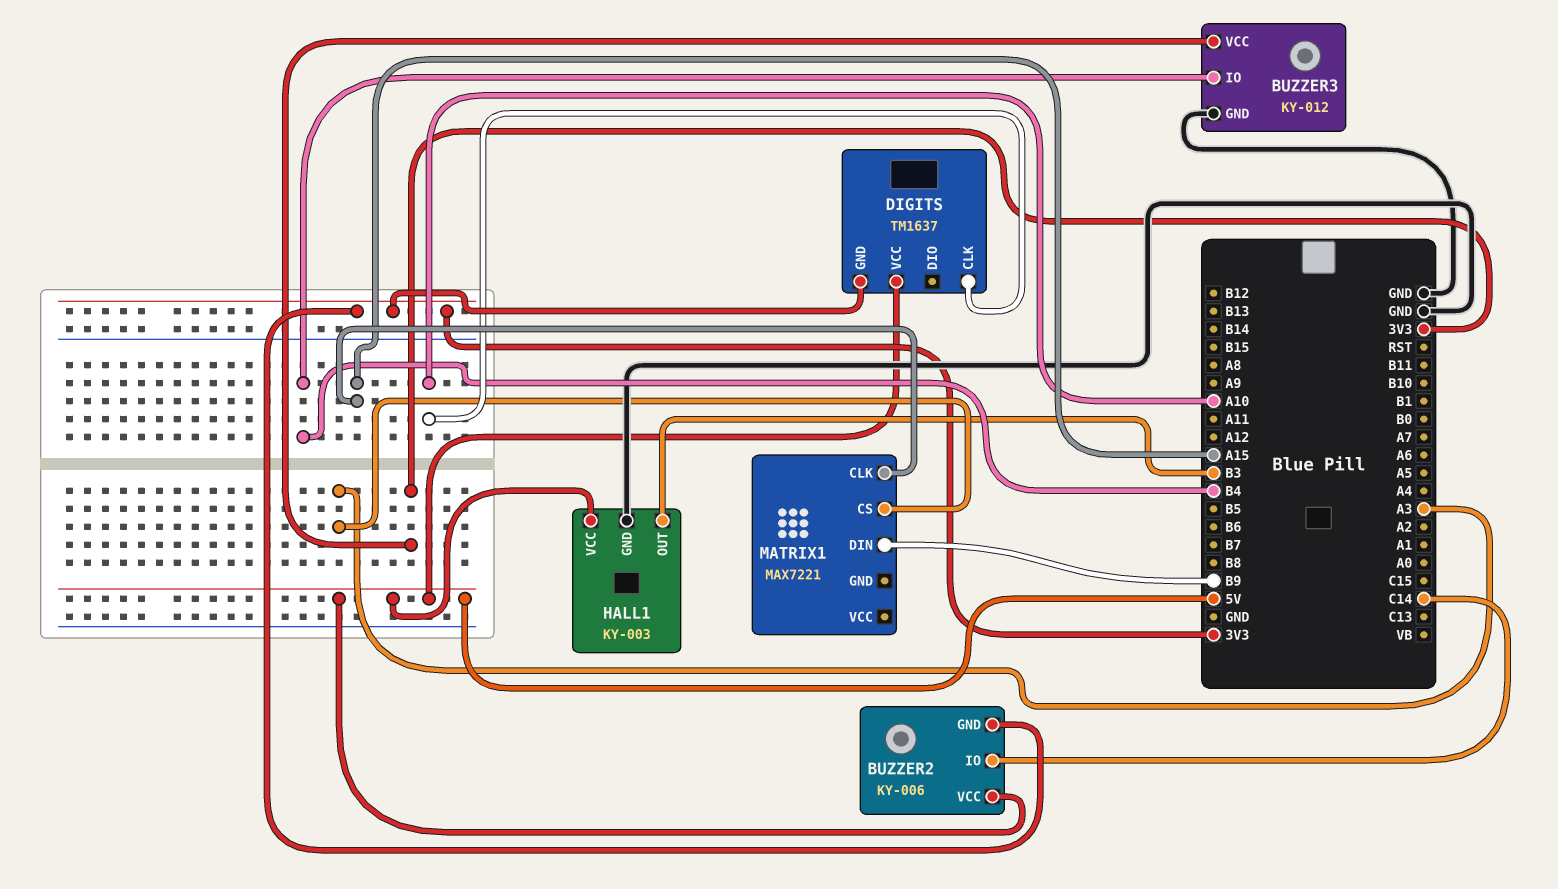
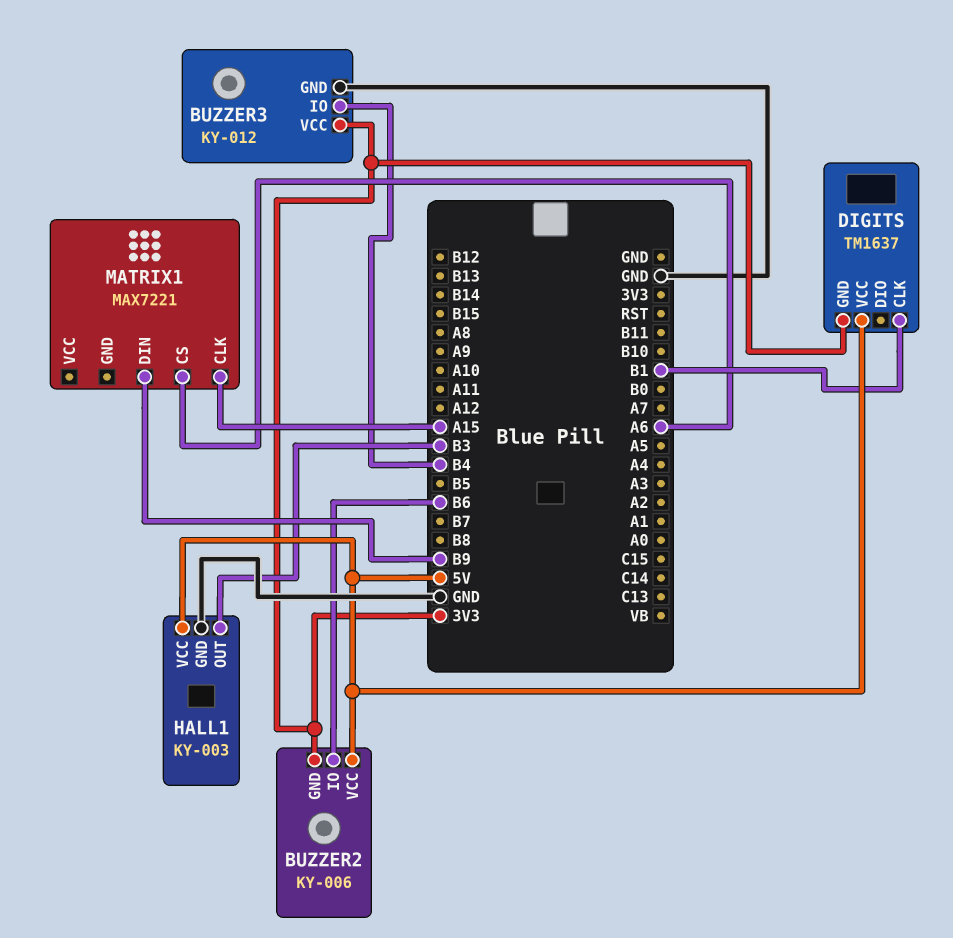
BUZZER2 pin IO: C14 -> B6
DIGITS pin CLK: A10 -> B1
MATRIX1 pin CS: A3 -> A6

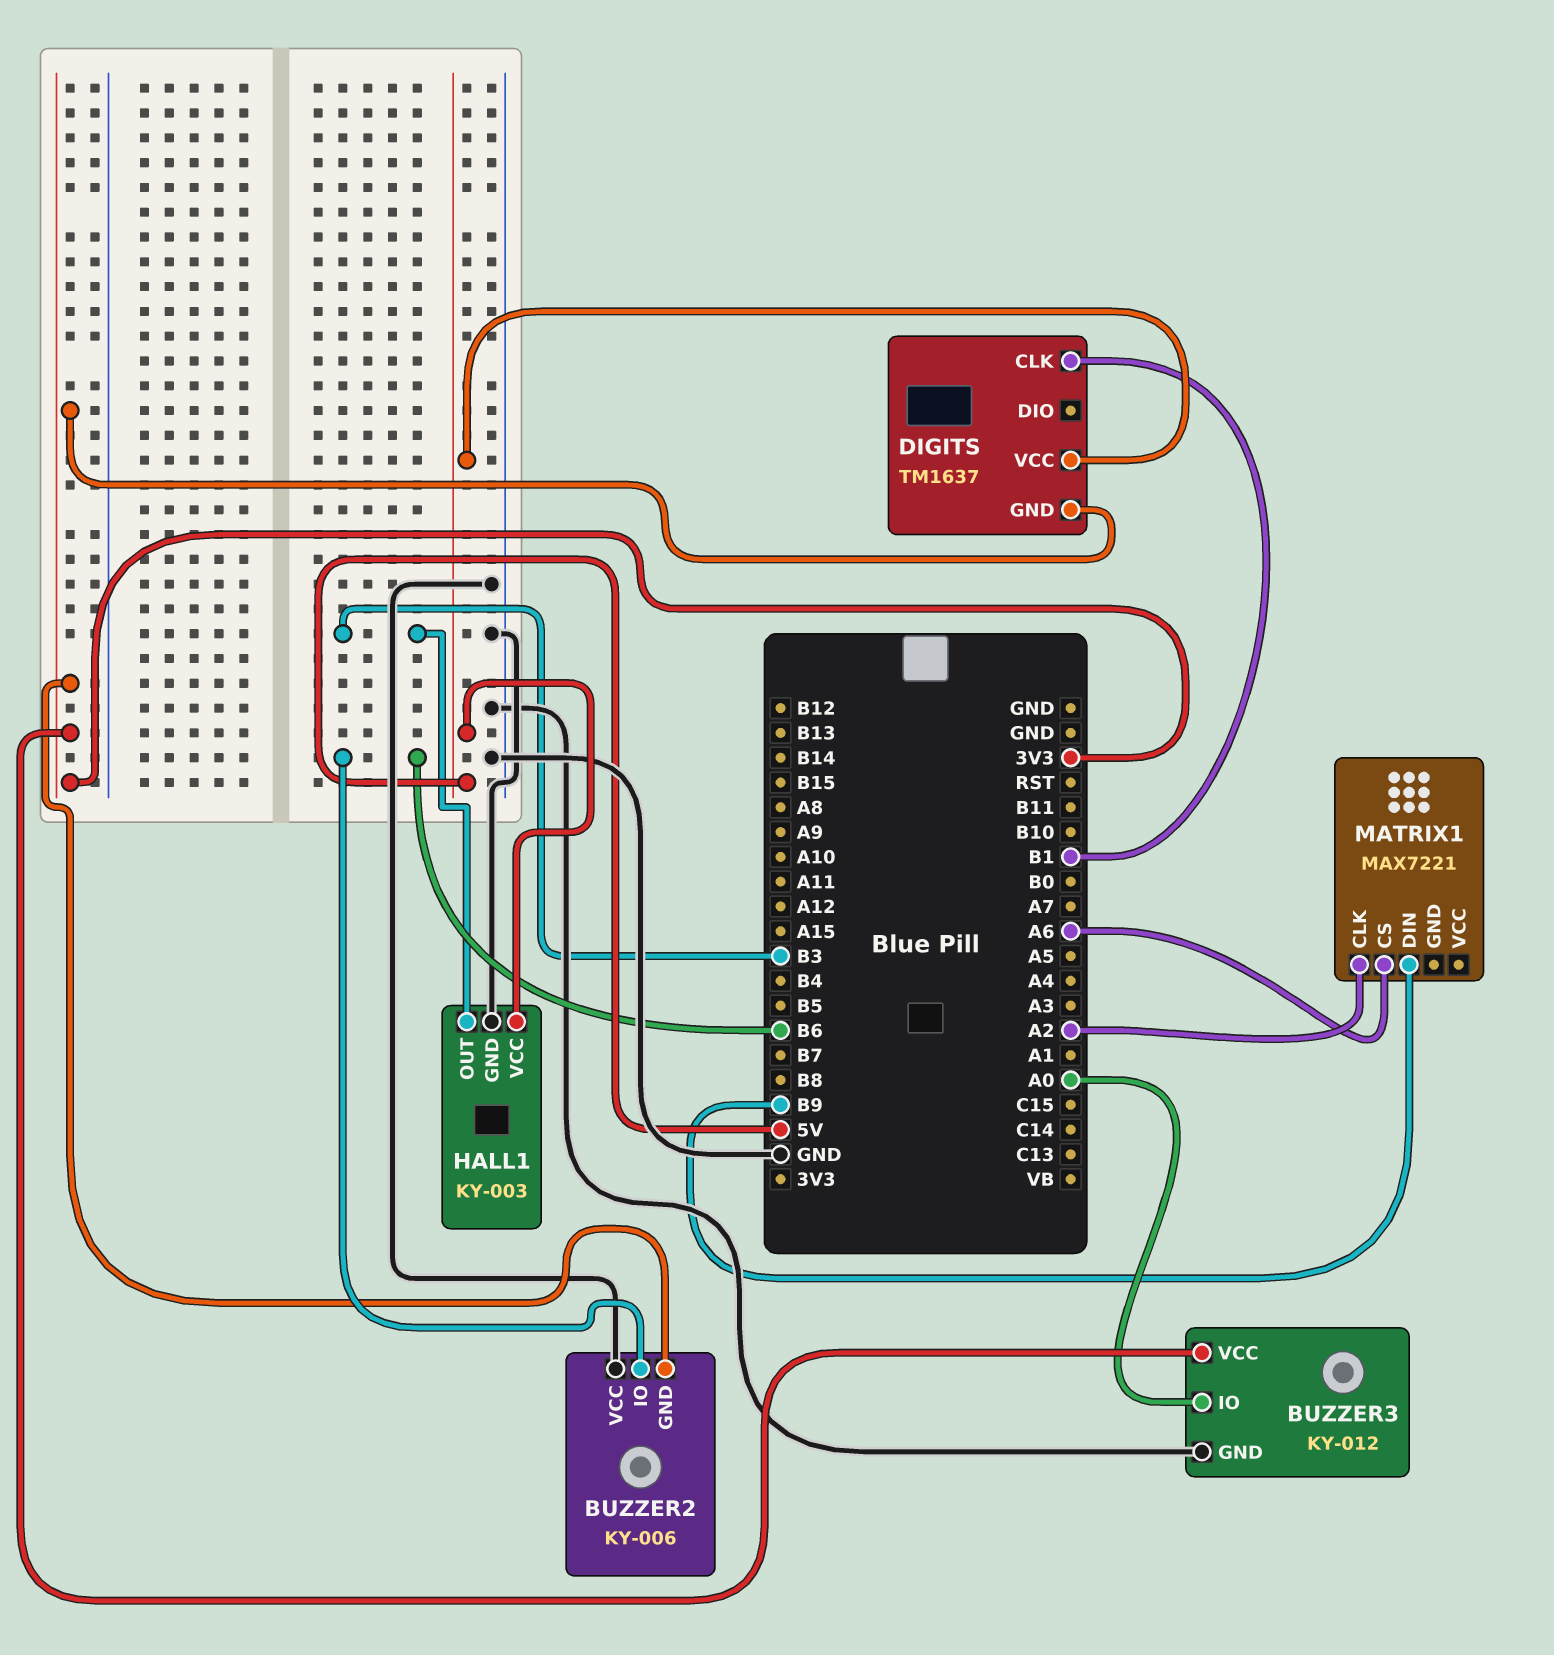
BUZZER2 pin VCC: 5V -> GND
BUZZER3 pin IO: B4 -> A0
MATRIX1 pin CLK: A15 -> A2

